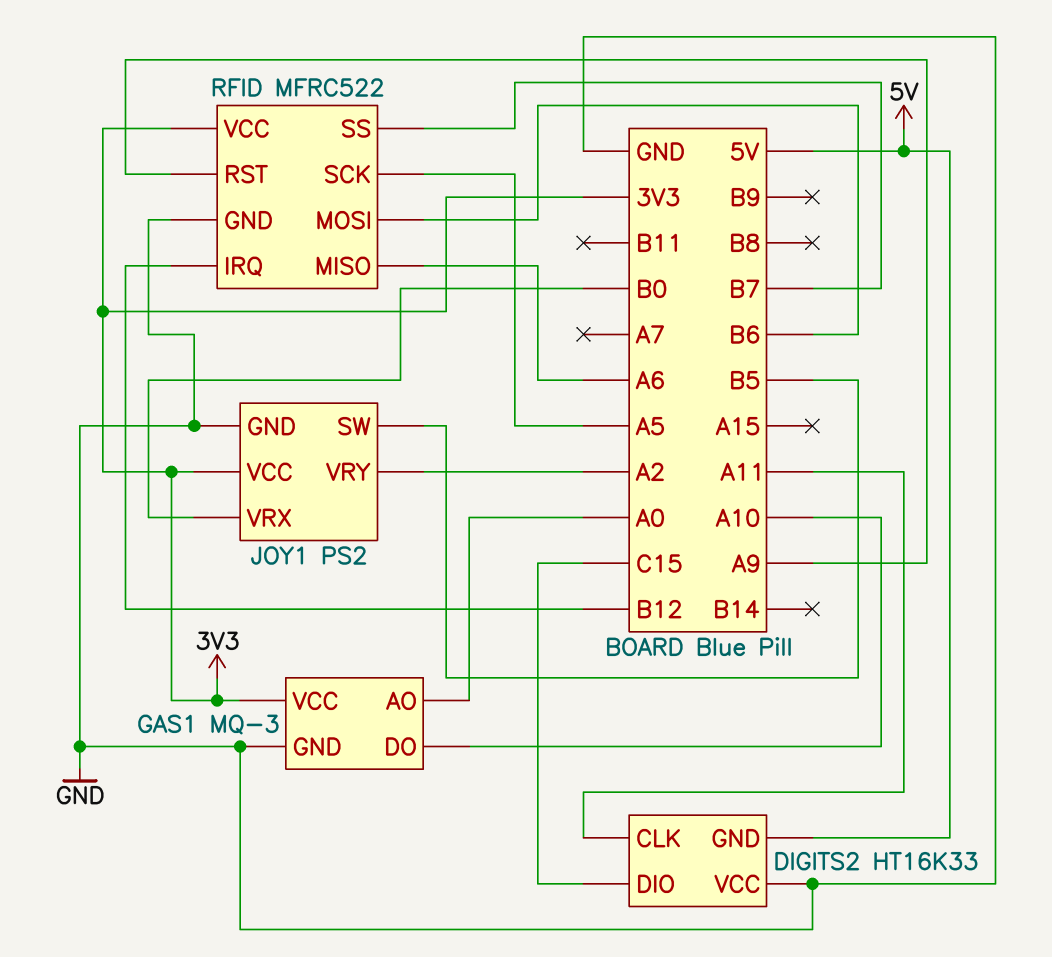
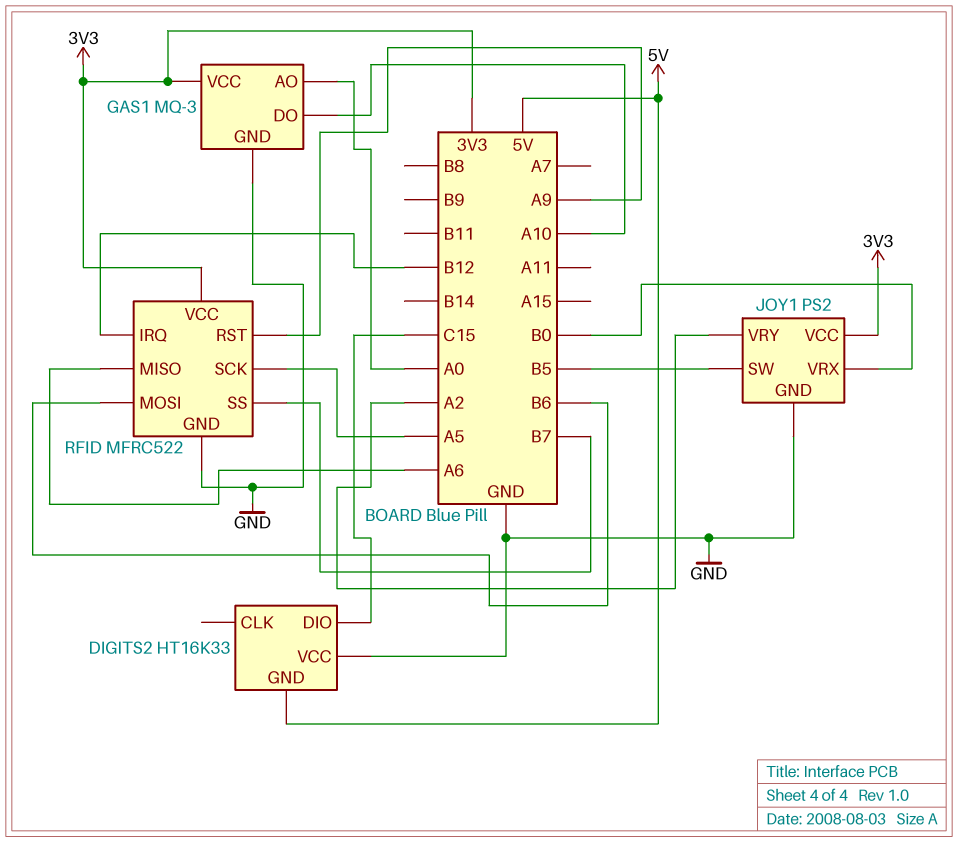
DIGITS2 pin CLK: A11 -> none

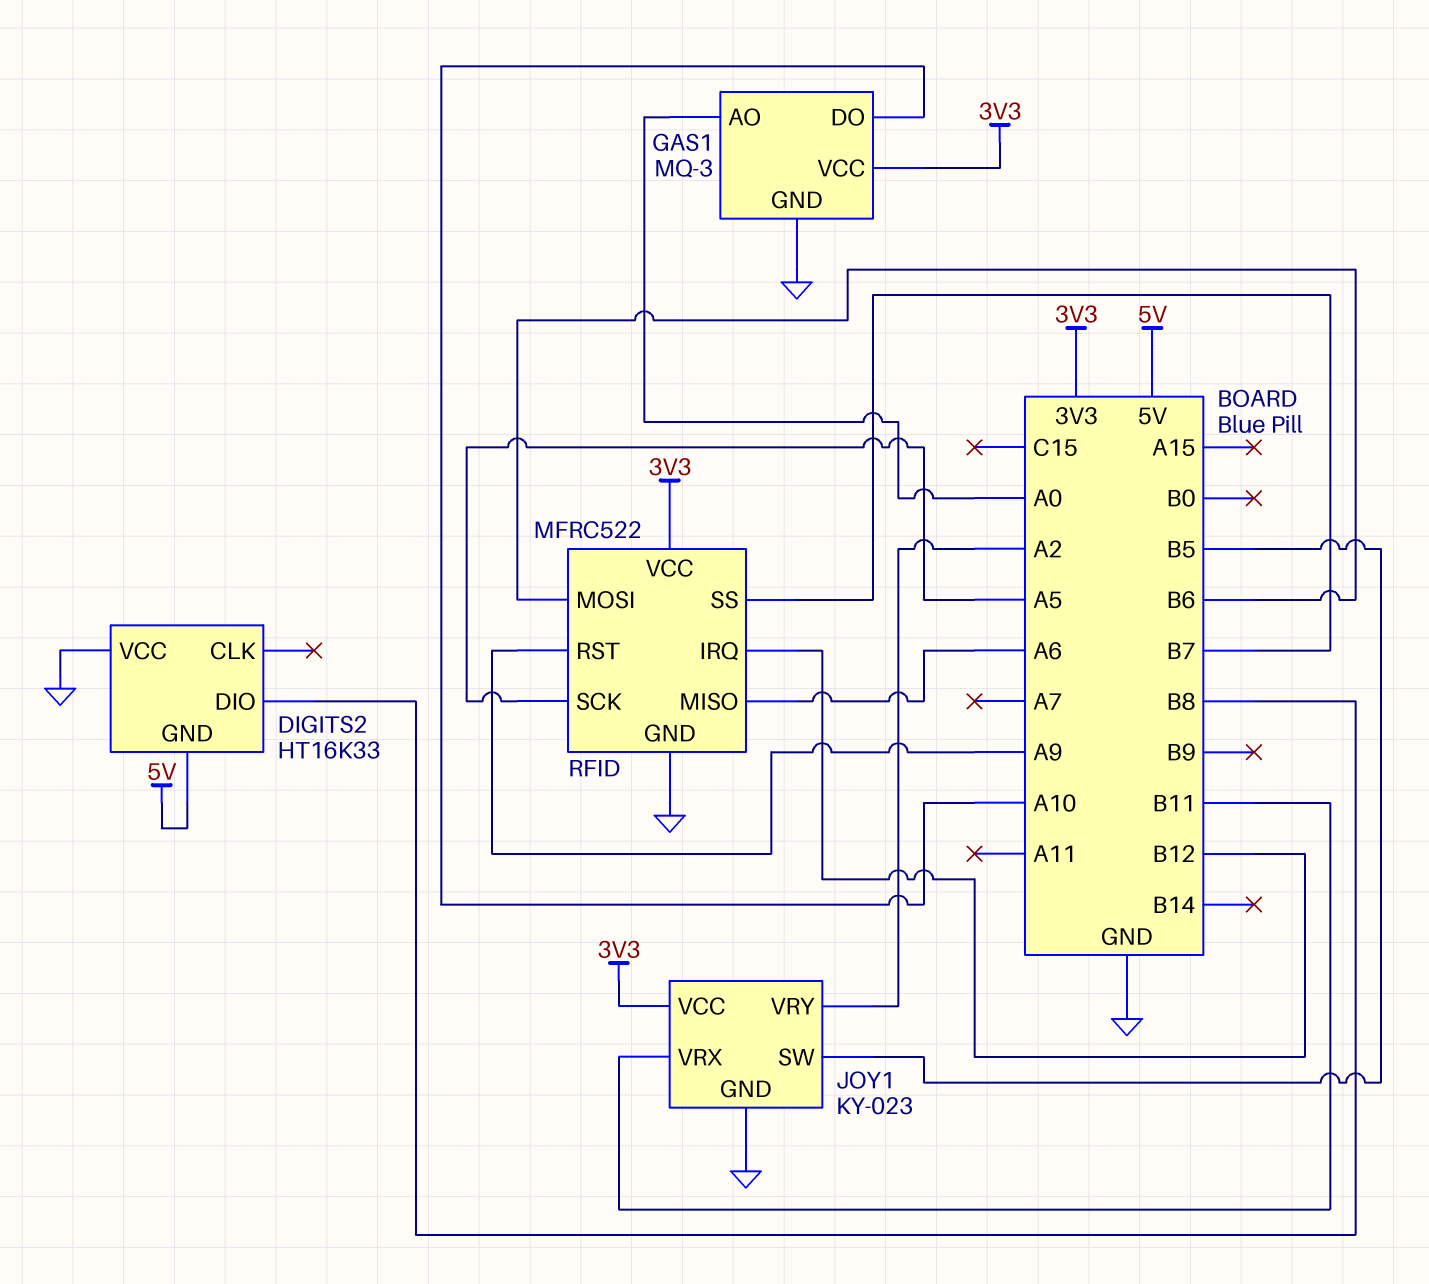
DIGITS2 pin DIO: C15 -> B8
JOY1: PS2 -> KY-023
JOY1 pin VRX: B0 -> B11

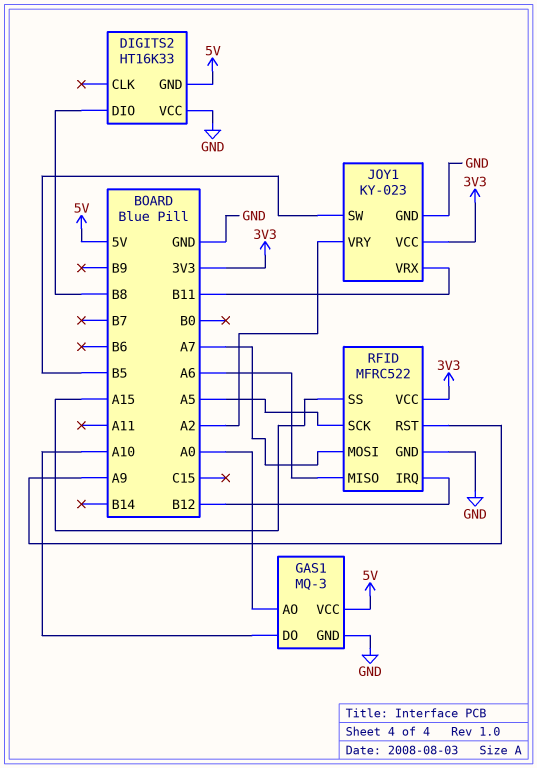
GAS1 pin VCC: 3V3 -> 5V
RFID pin MOSI: B6 -> A7
RFID pin SS: B7 -> A15

